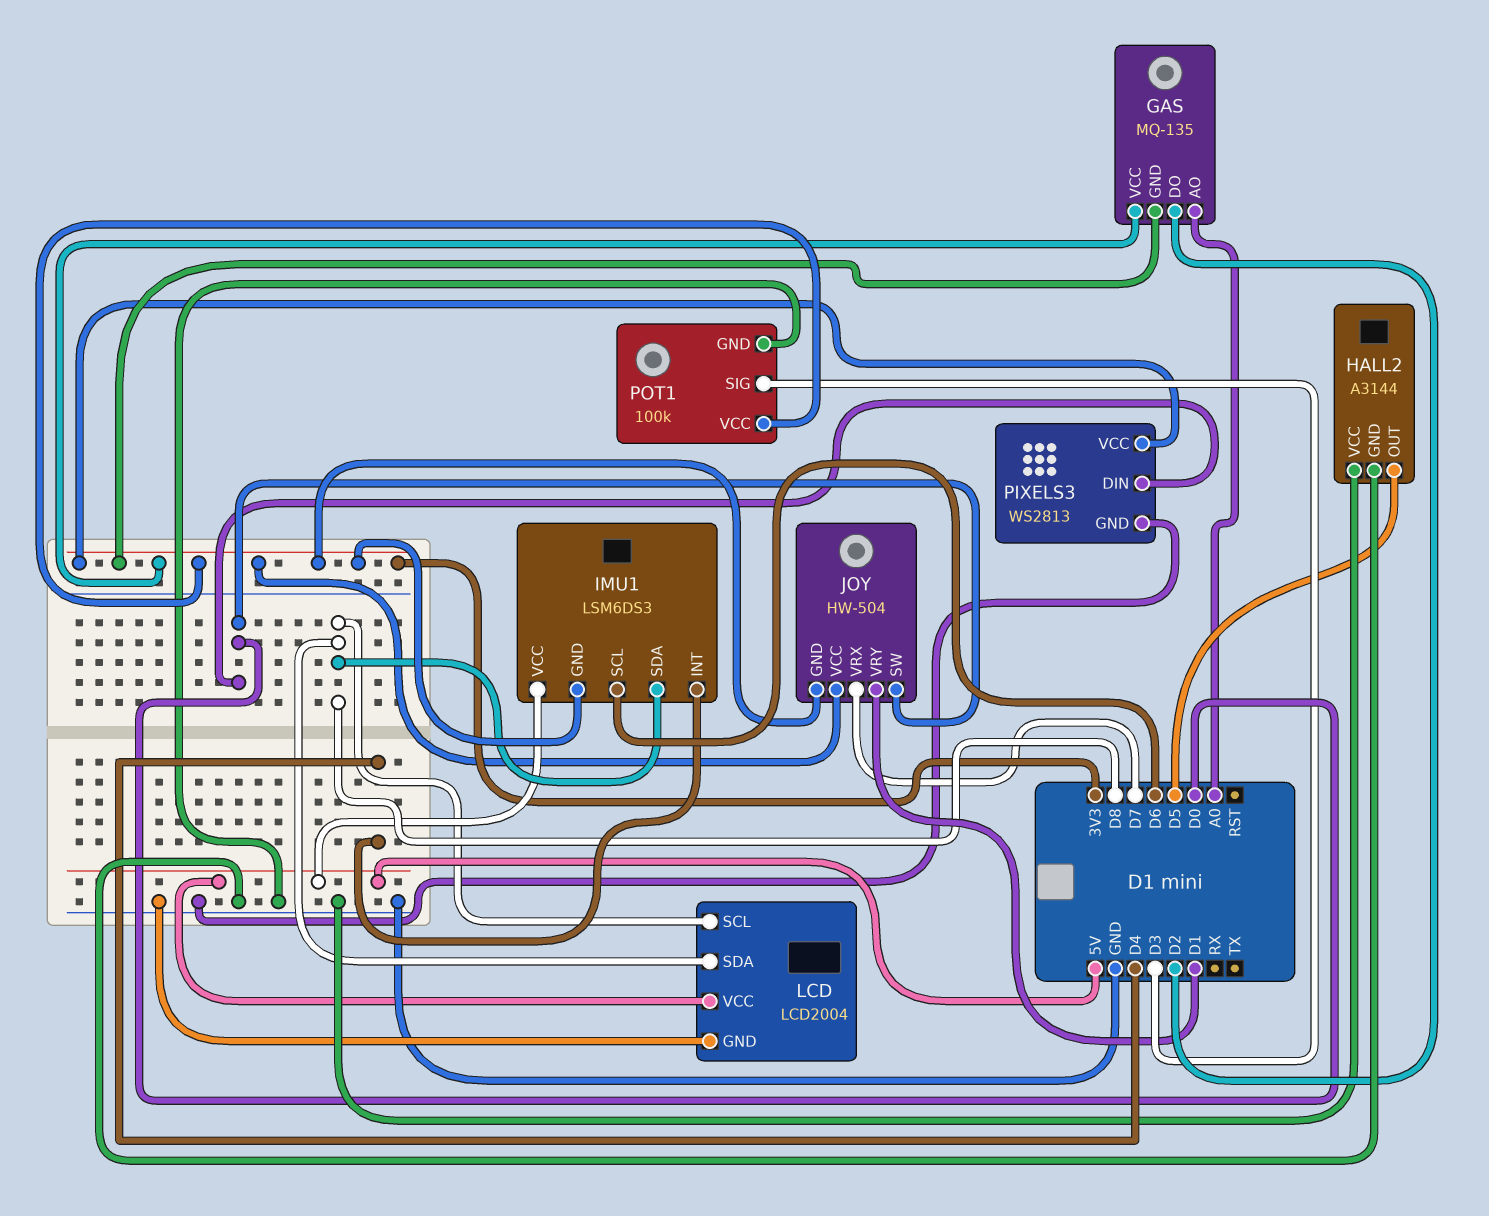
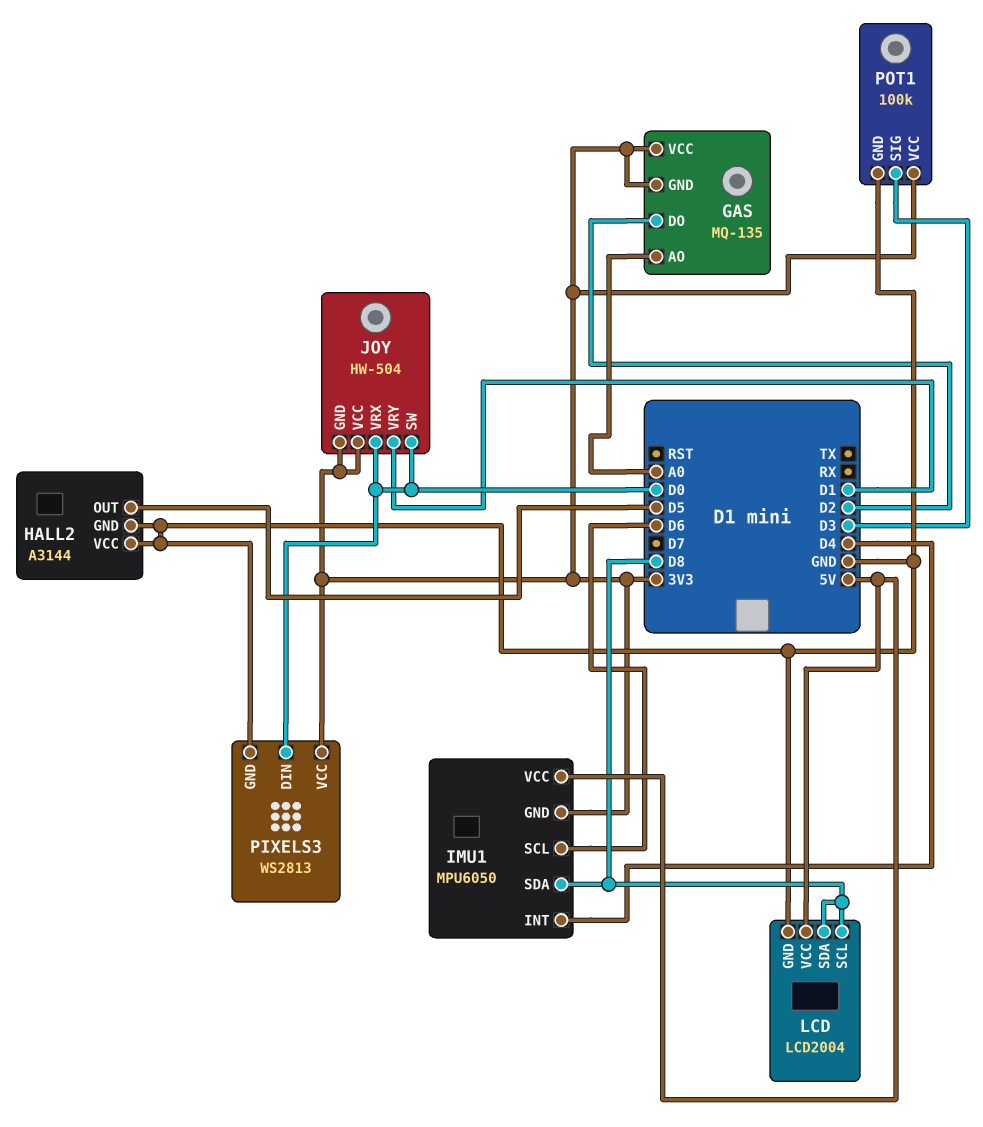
IMU1: LSM6DS3 -> MPU6050
JOY pin VRX: D7 -> D0

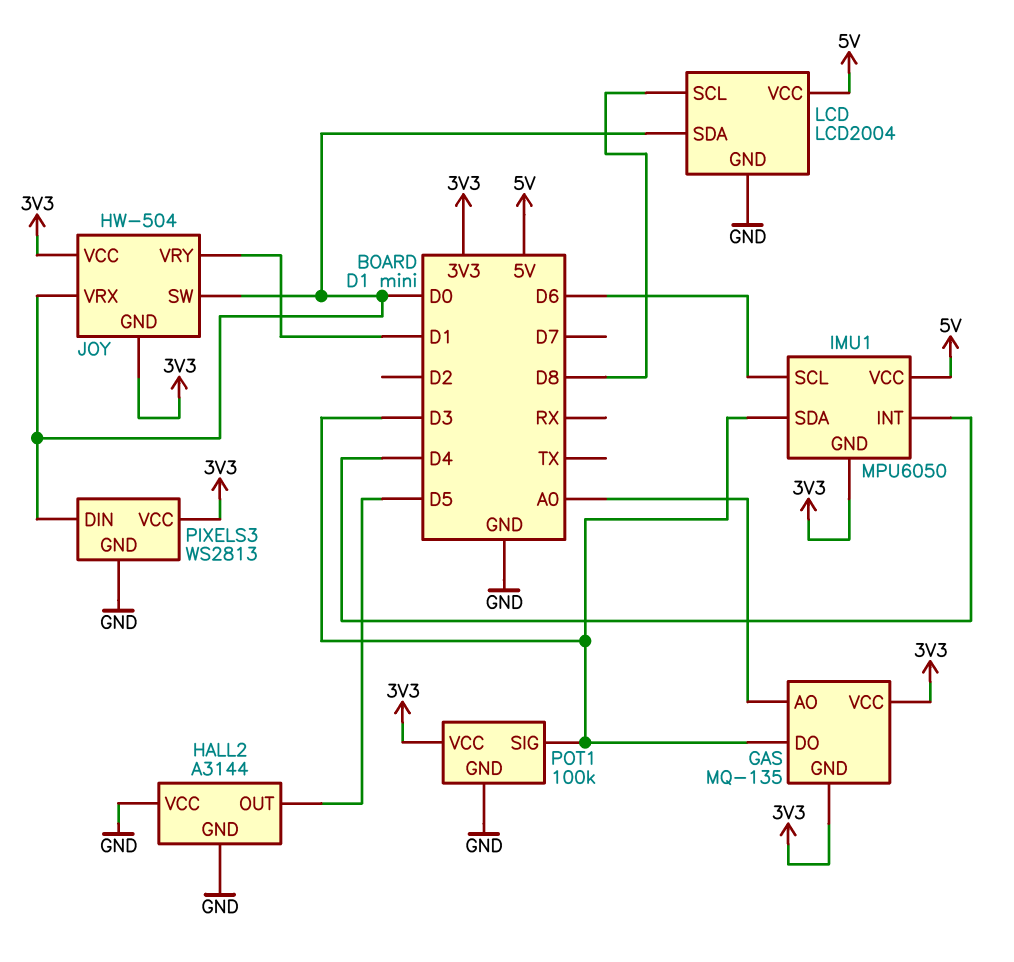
GAS pin DO: D2 -> D3
IMU1 pin SDA: D8 -> D3
LCD pin SDA: D8 -> D0

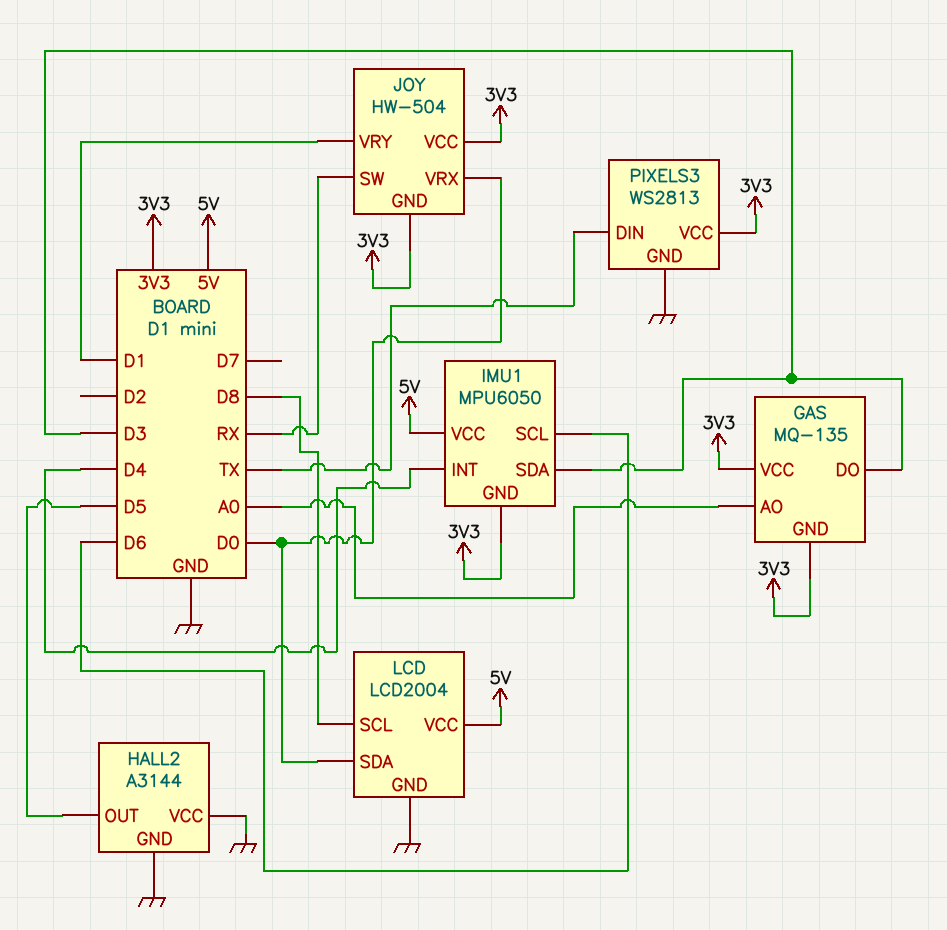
JOY pin SW: D0 -> RX
PIXELS3 pin DIN: D0 -> TX
POT1: 100k -> none
POT1 pin GND: GND -> none
POT1 pin SIG: D3 -> none
POT1 pin VCC: 3V3 -> none

